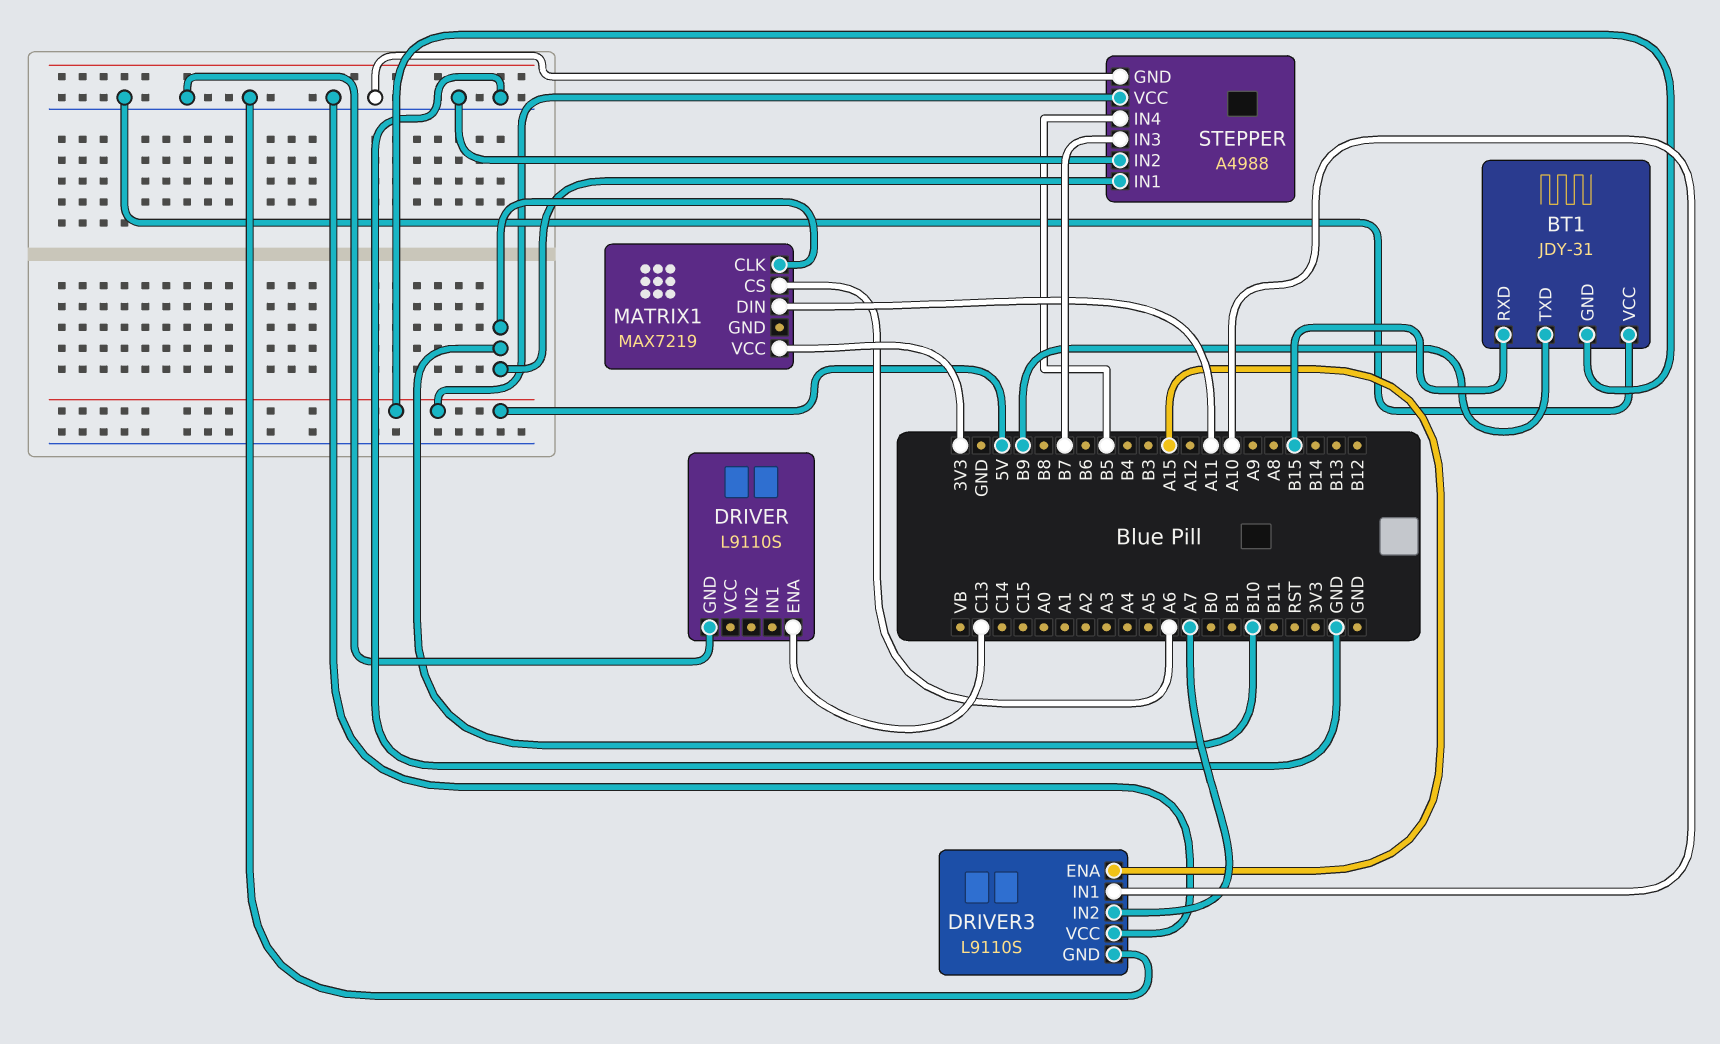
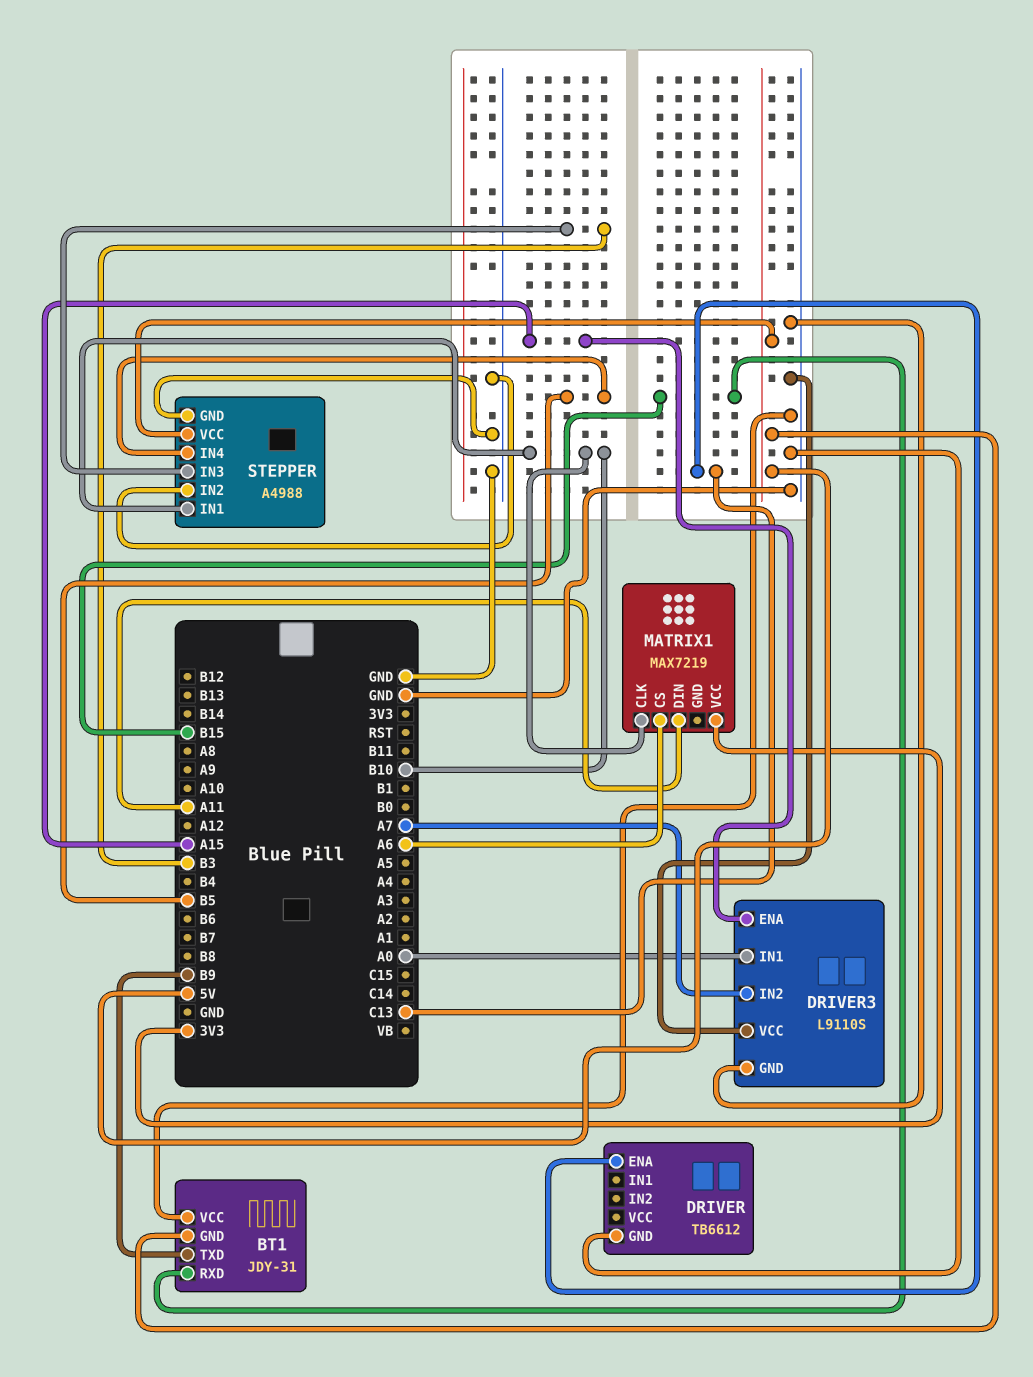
DRIVER: L9110S -> TB6612
DRIVER3 pin IN1: A10 -> A0
STEPPER pin IN3: B7 -> B3

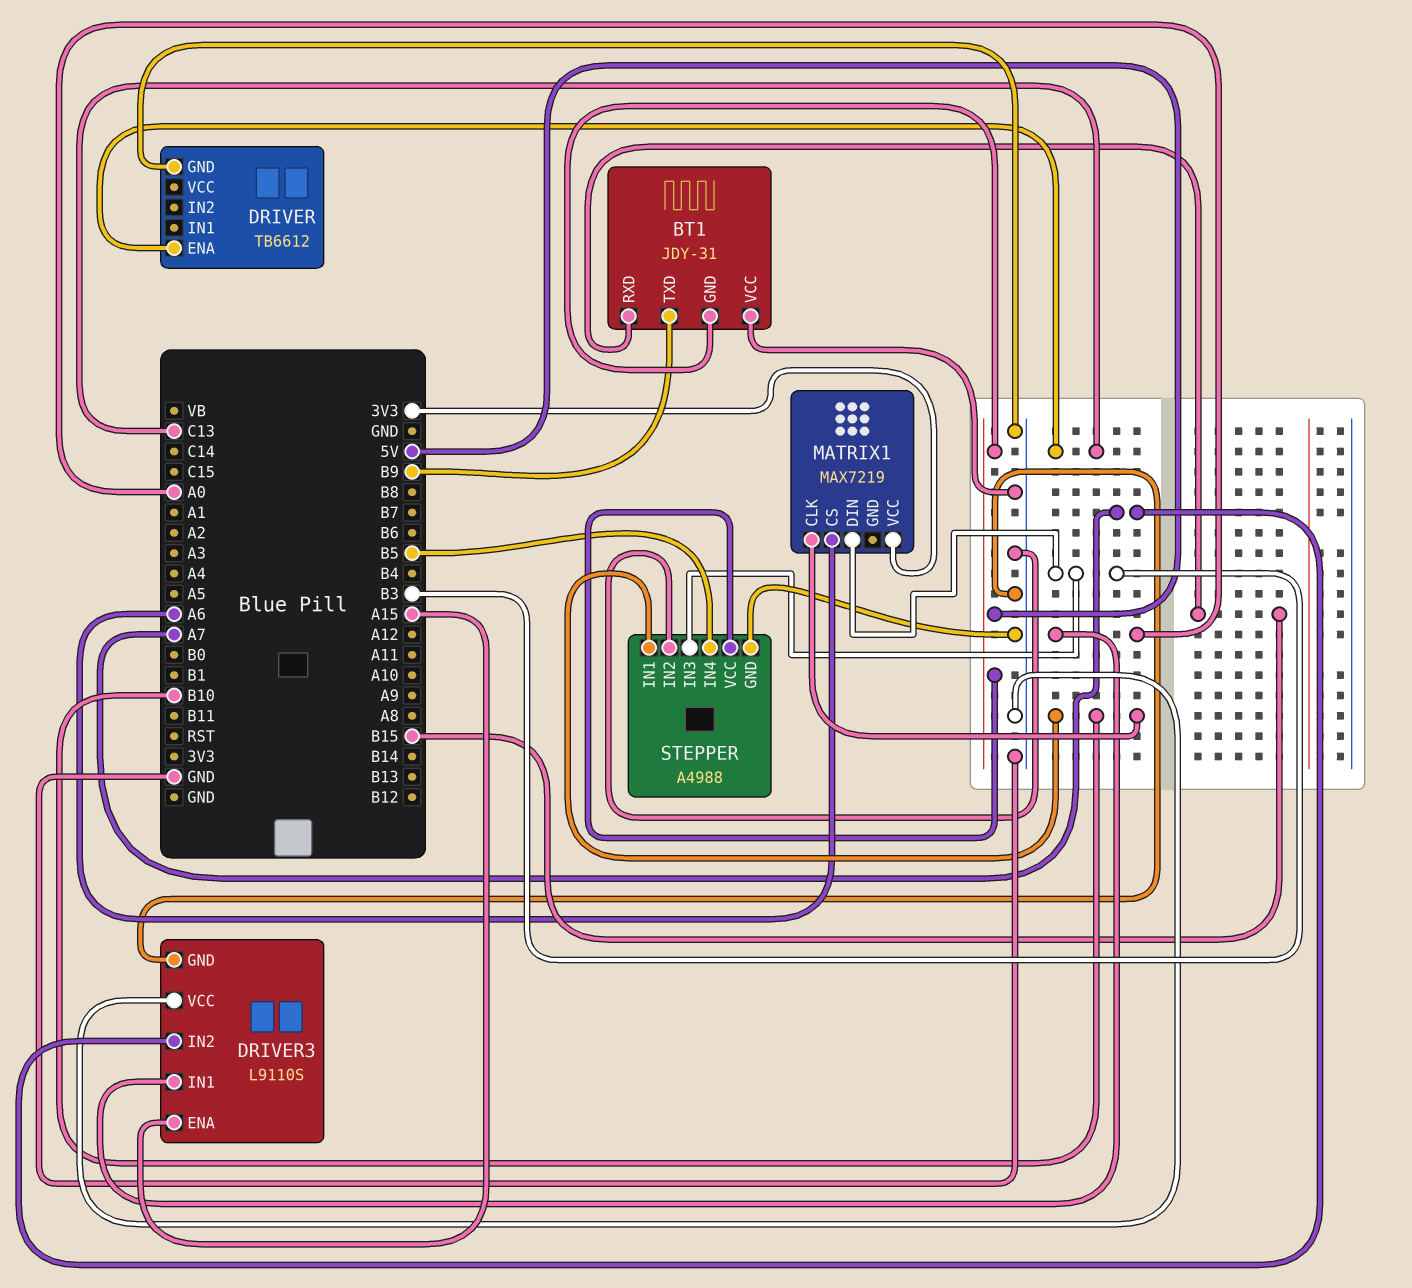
MATRIX1 pin DIN: A11 -> B3

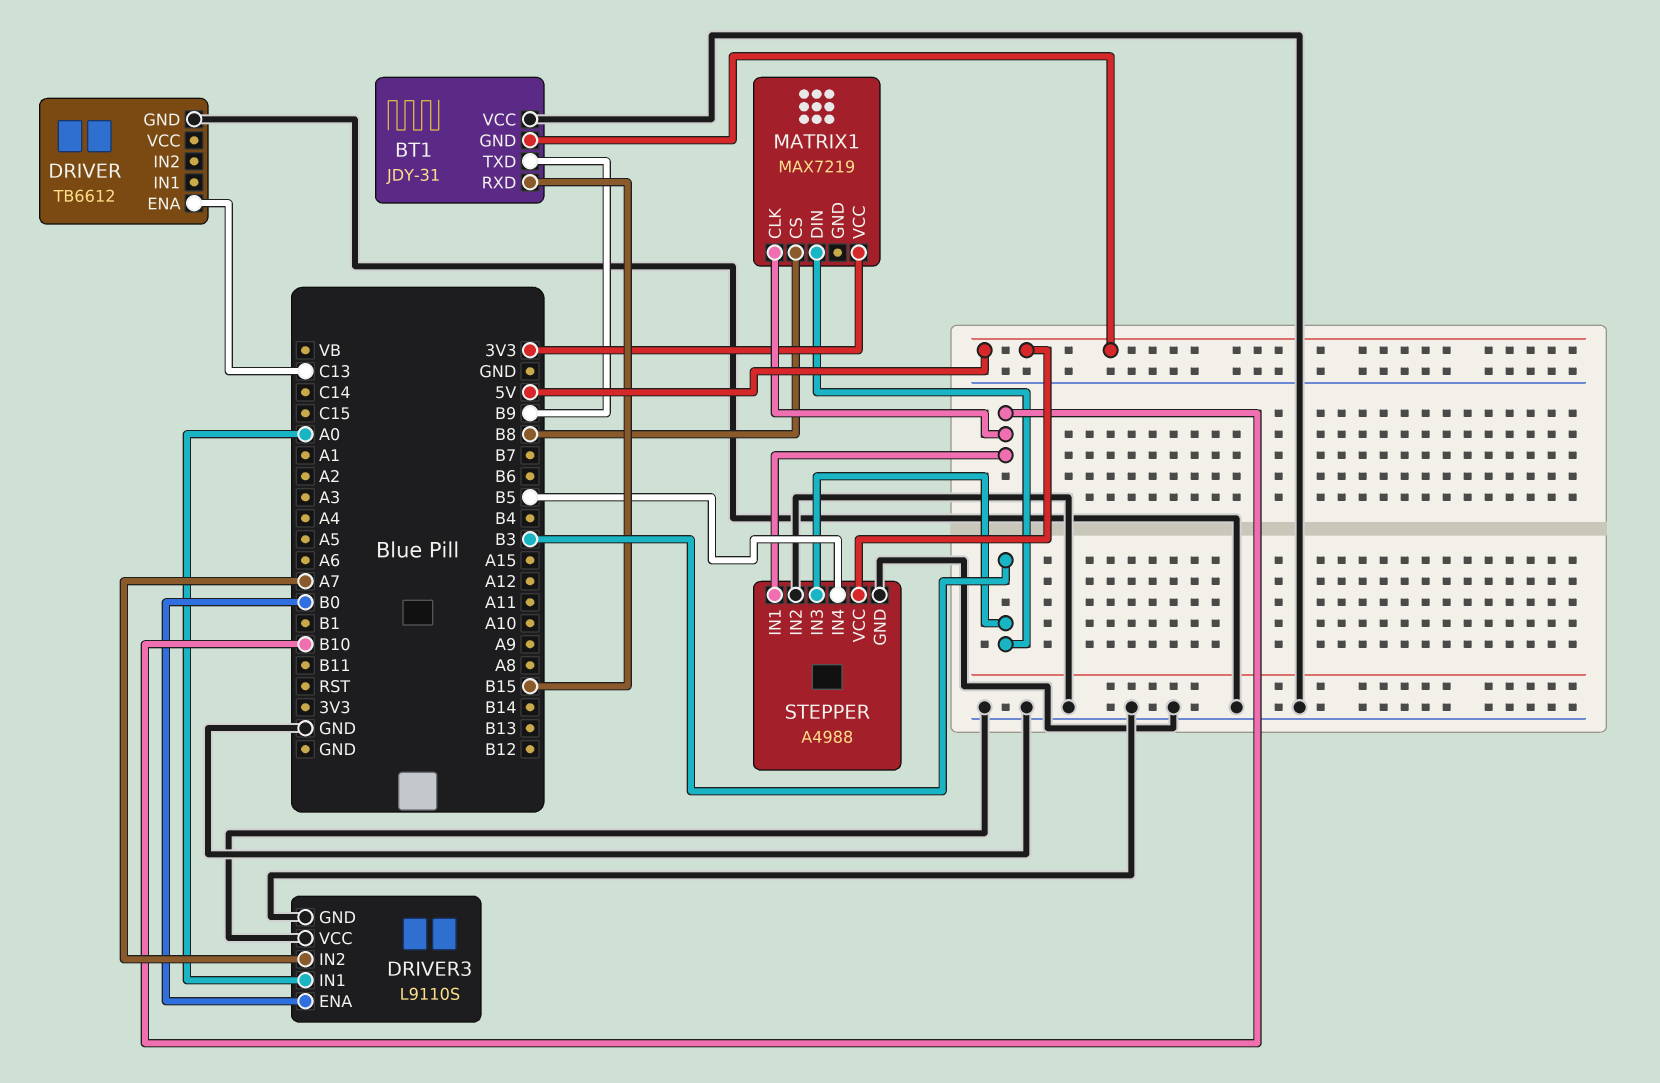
DRIVER3 pin ENA: A15 -> B0
MATRIX1 pin CS: A6 -> B8

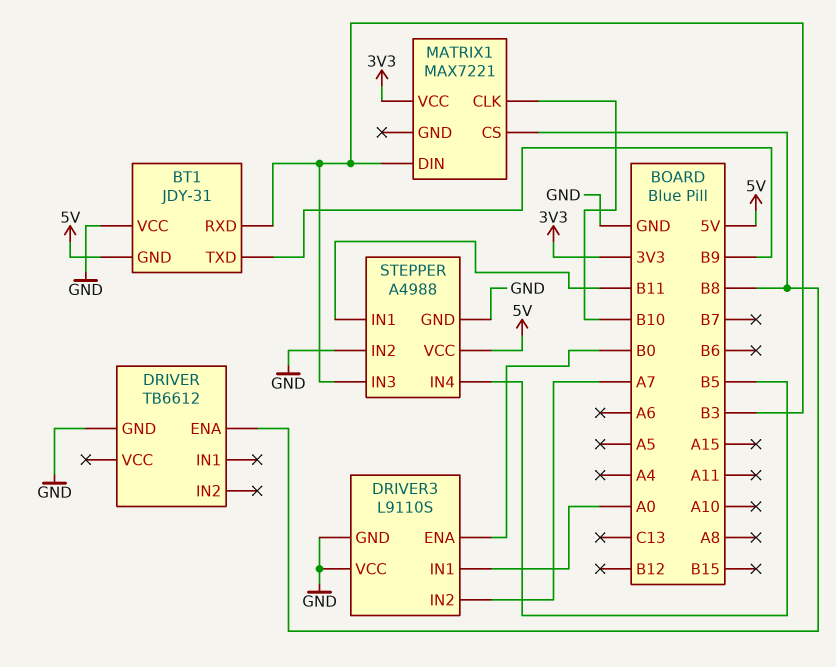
BT1 pin RXD: B15 -> B3
DRIVER pin ENA: C13 -> B8
MATRIX1: MAX7219 -> MAX7221
STEPPER pin IN1: B10 -> B11

